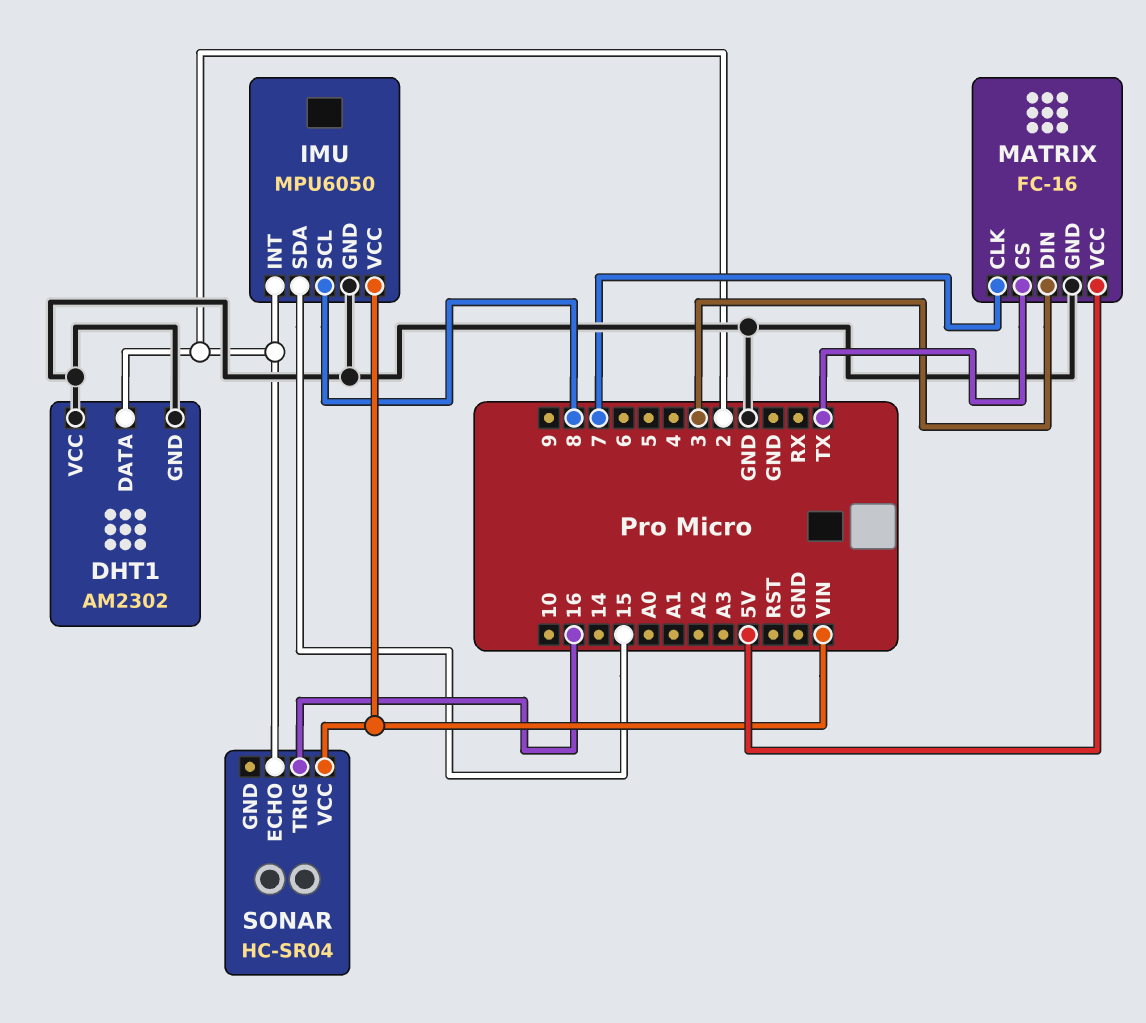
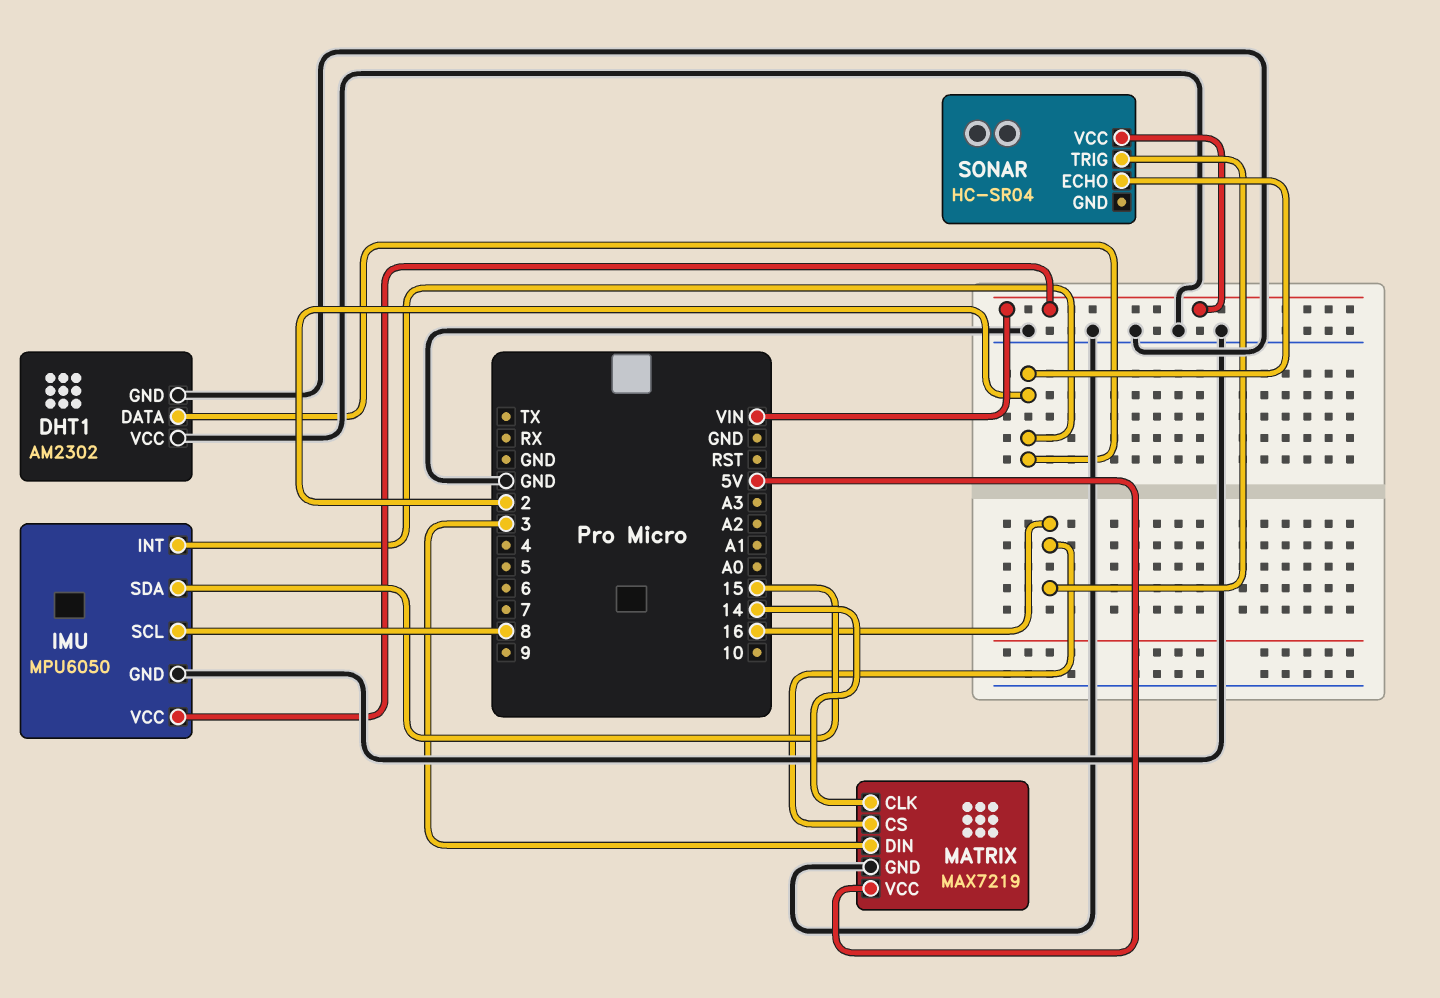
MATRIX: FC-16 -> MAX7219
MATRIX pin CLK: 7 -> 14
MATRIX pin CS: TX -> 16

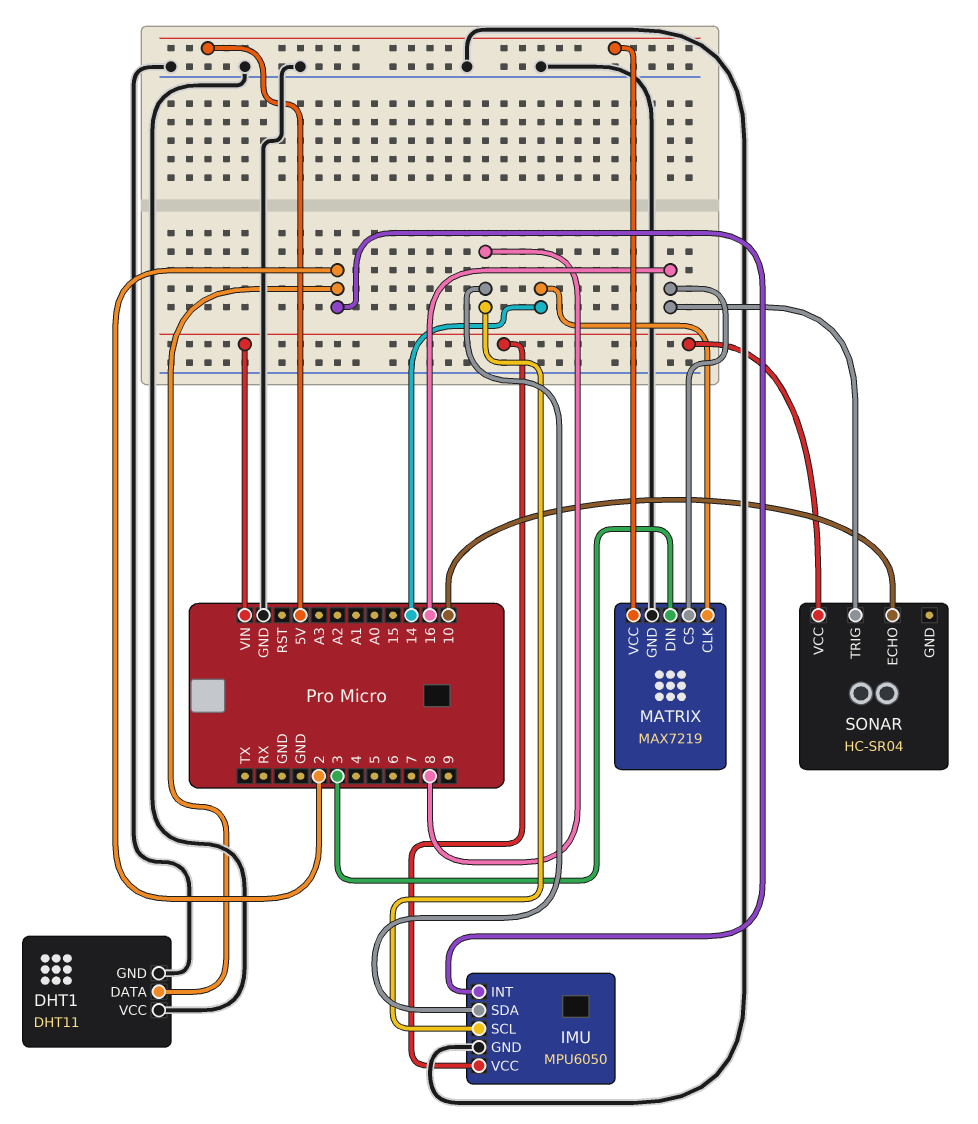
DHT1: AM2302 -> DHT11
IMU pin SDA: 15 -> 8
SONAR pin ECHO: 2 -> 10

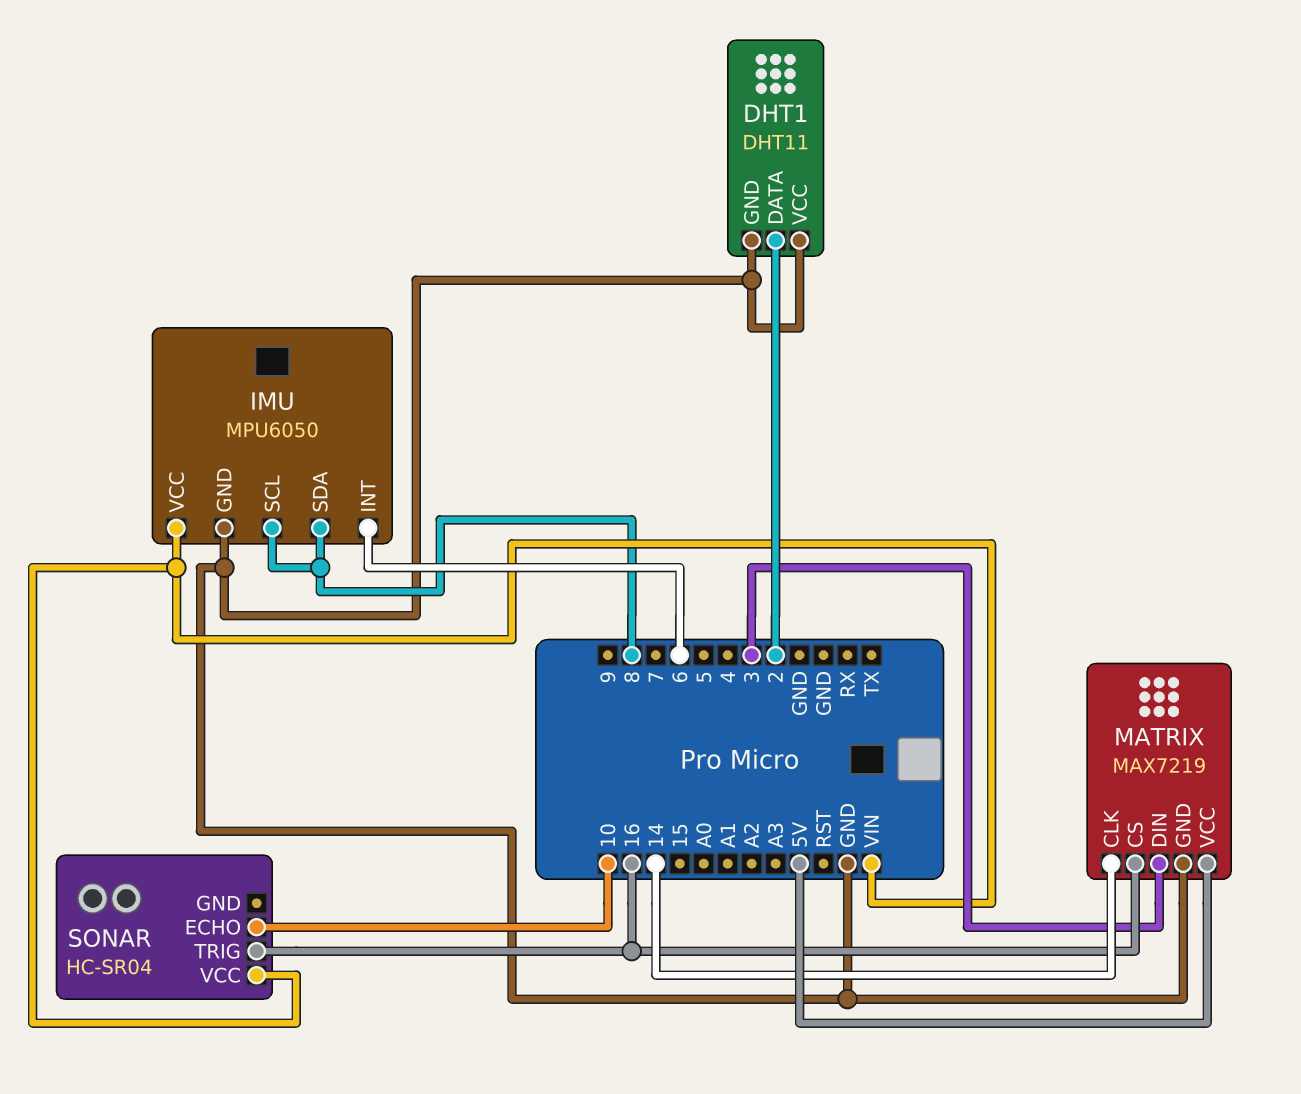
IMU pin INT: 2 -> 6

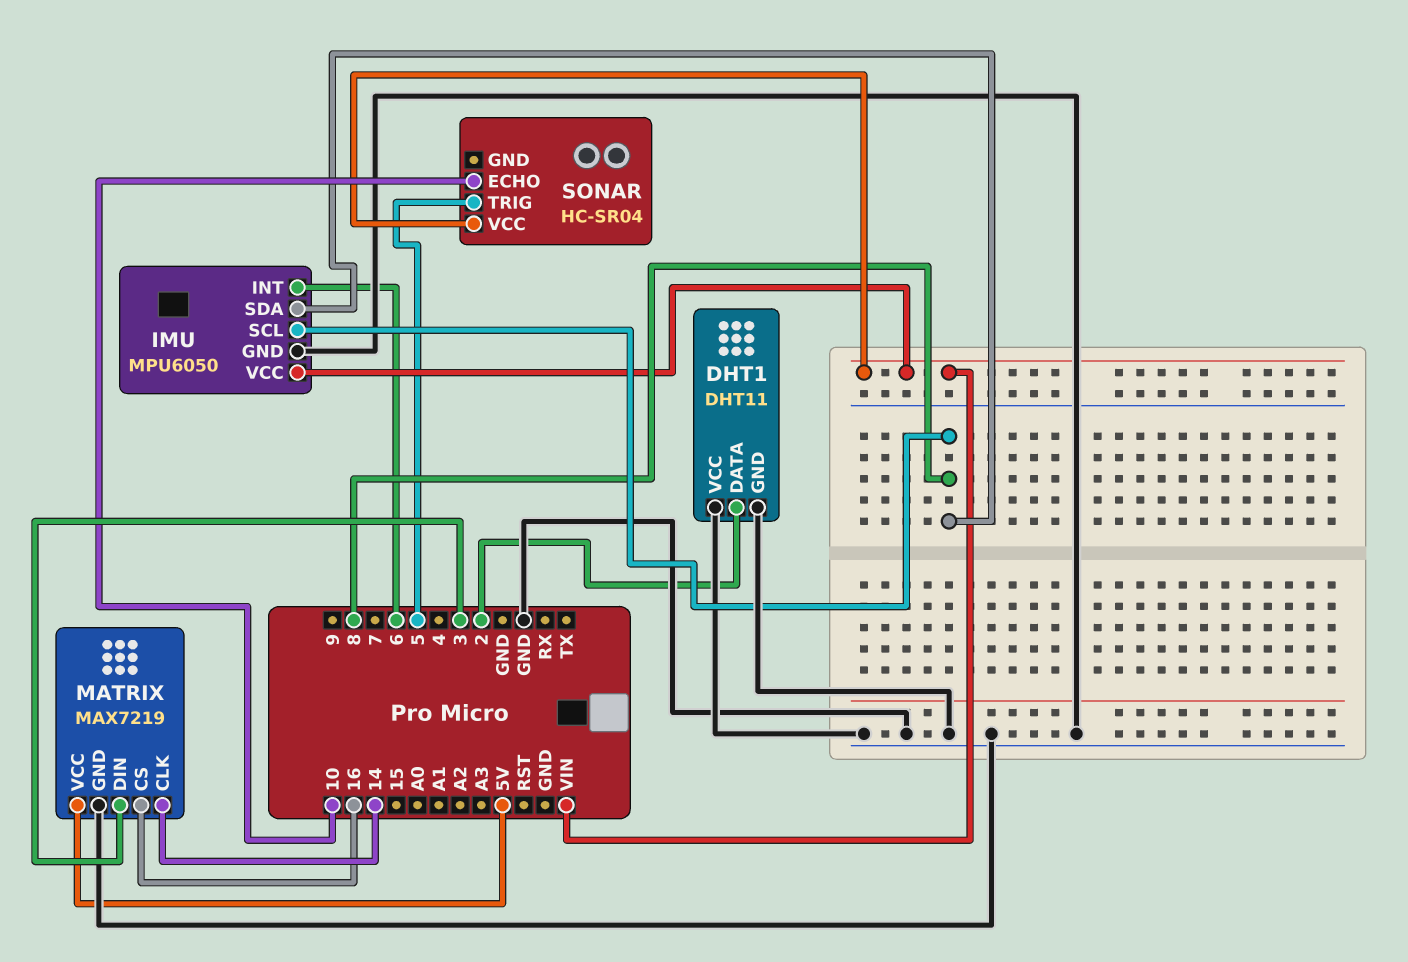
SONAR pin TRIG: 16 -> 5

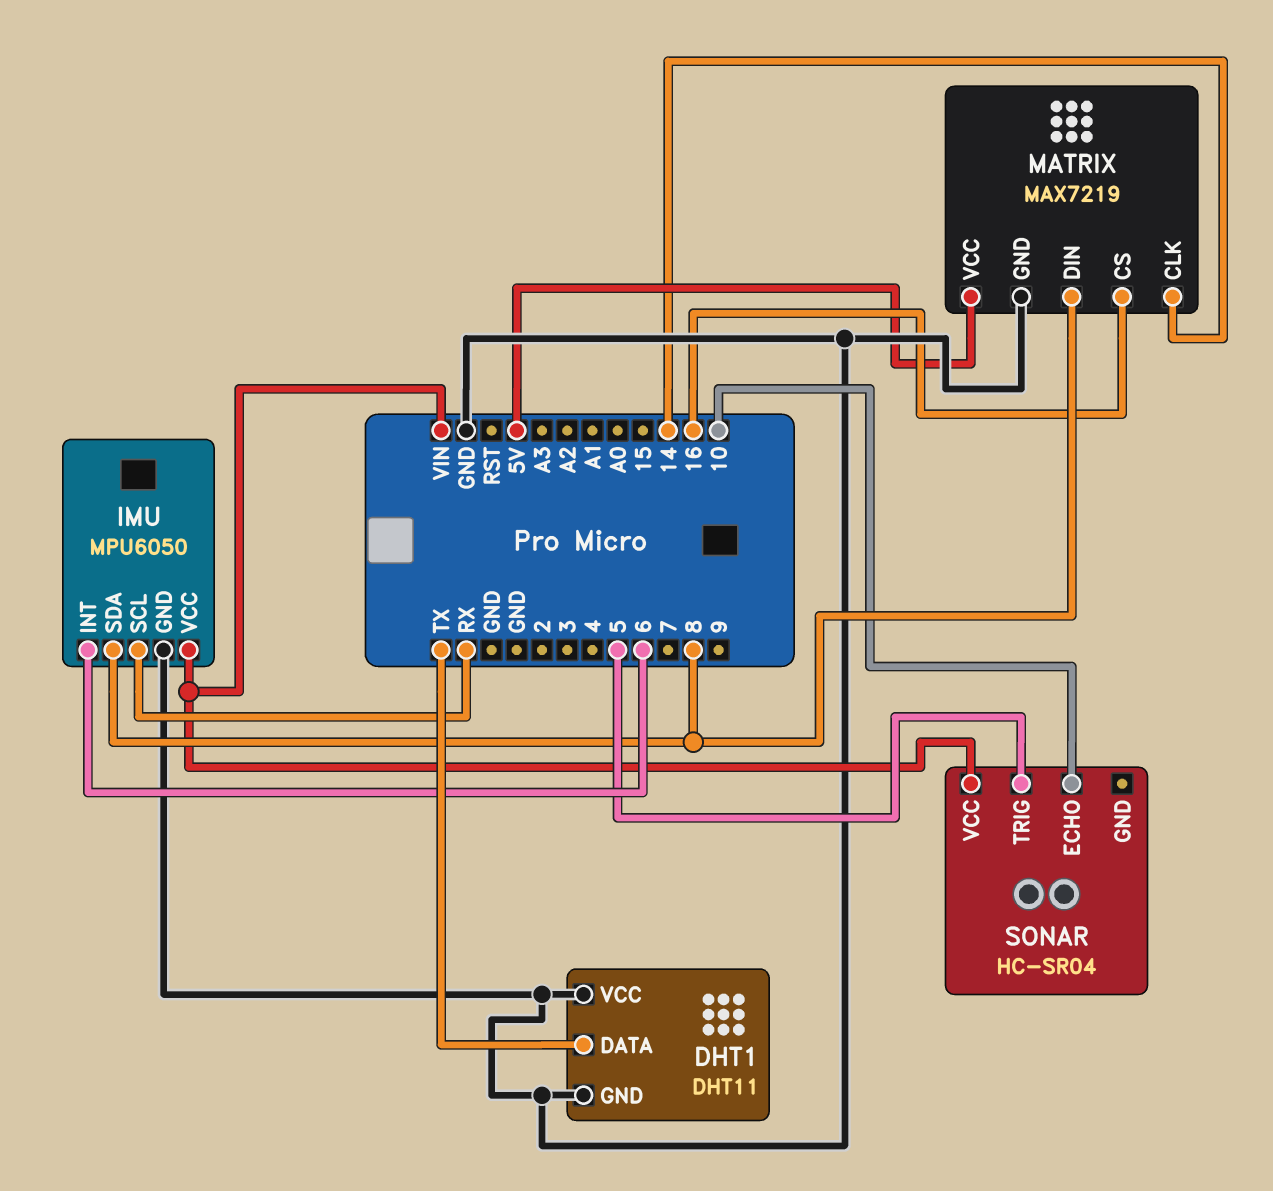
DHT1 pin DATA: 2 -> TX
IMU pin SCL: 8 -> RX
MATRIX pin DIN: 3 -> 8

